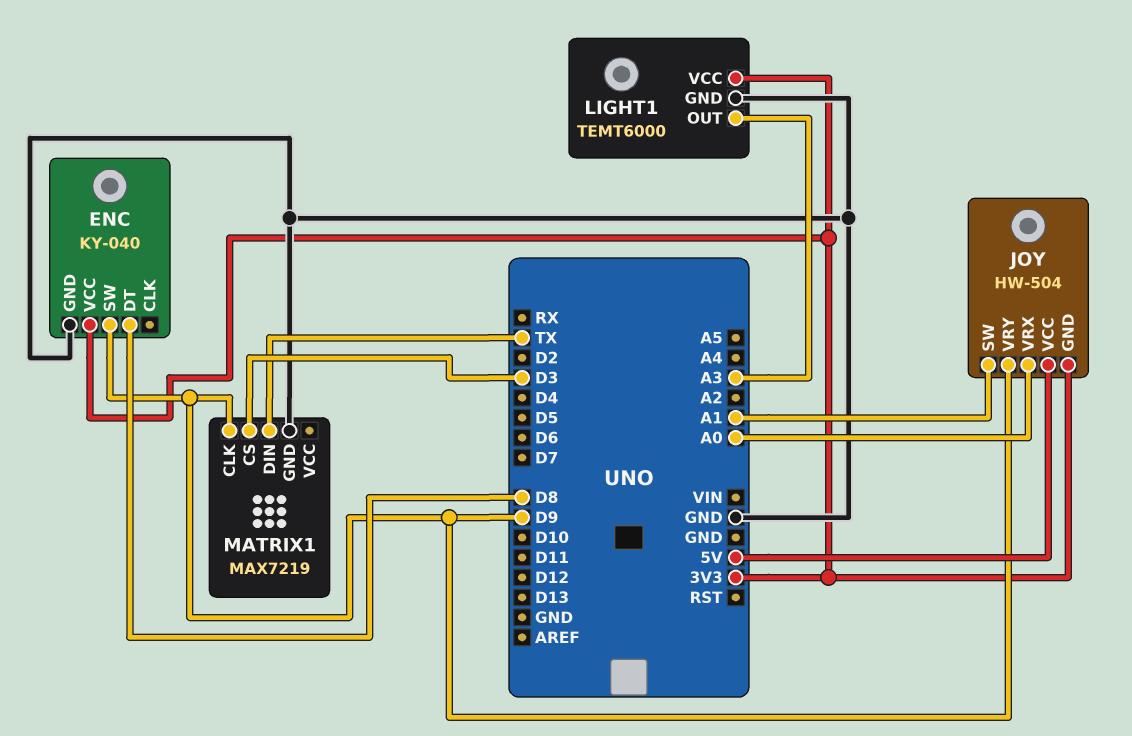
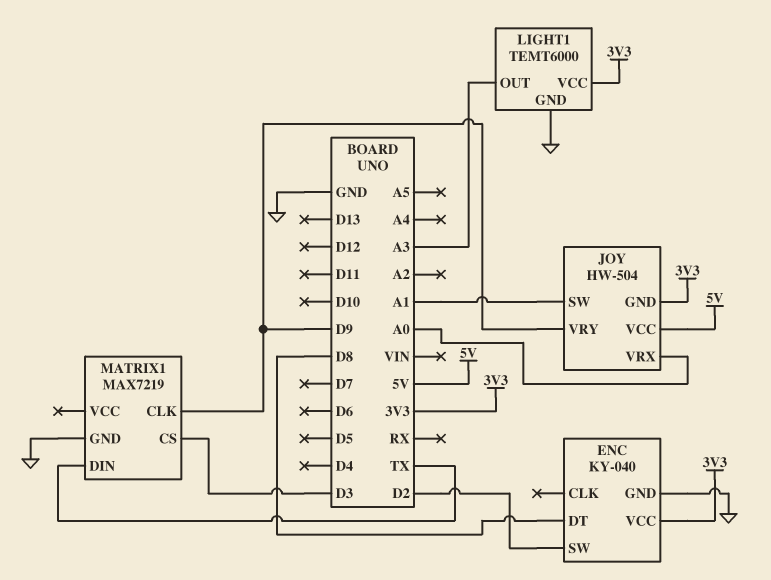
ENC pin SW: D9 -> D2

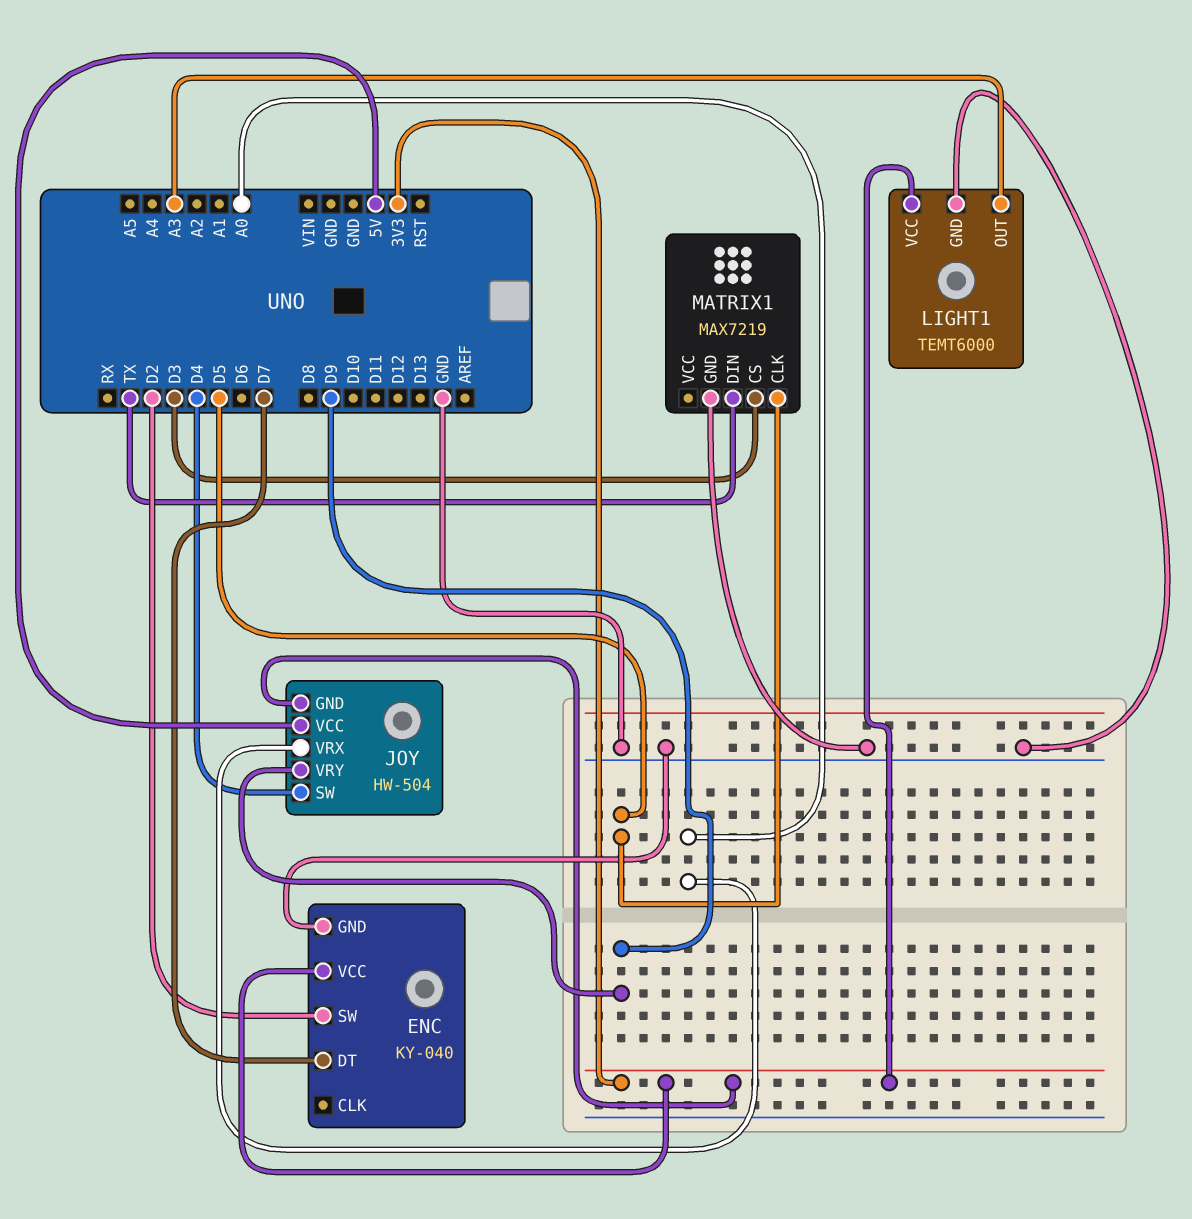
ENC pin DT: D8 -> D7
JOY pin SW: A1 -> D4
MATRIX1 pin CLK: D9 -> D5

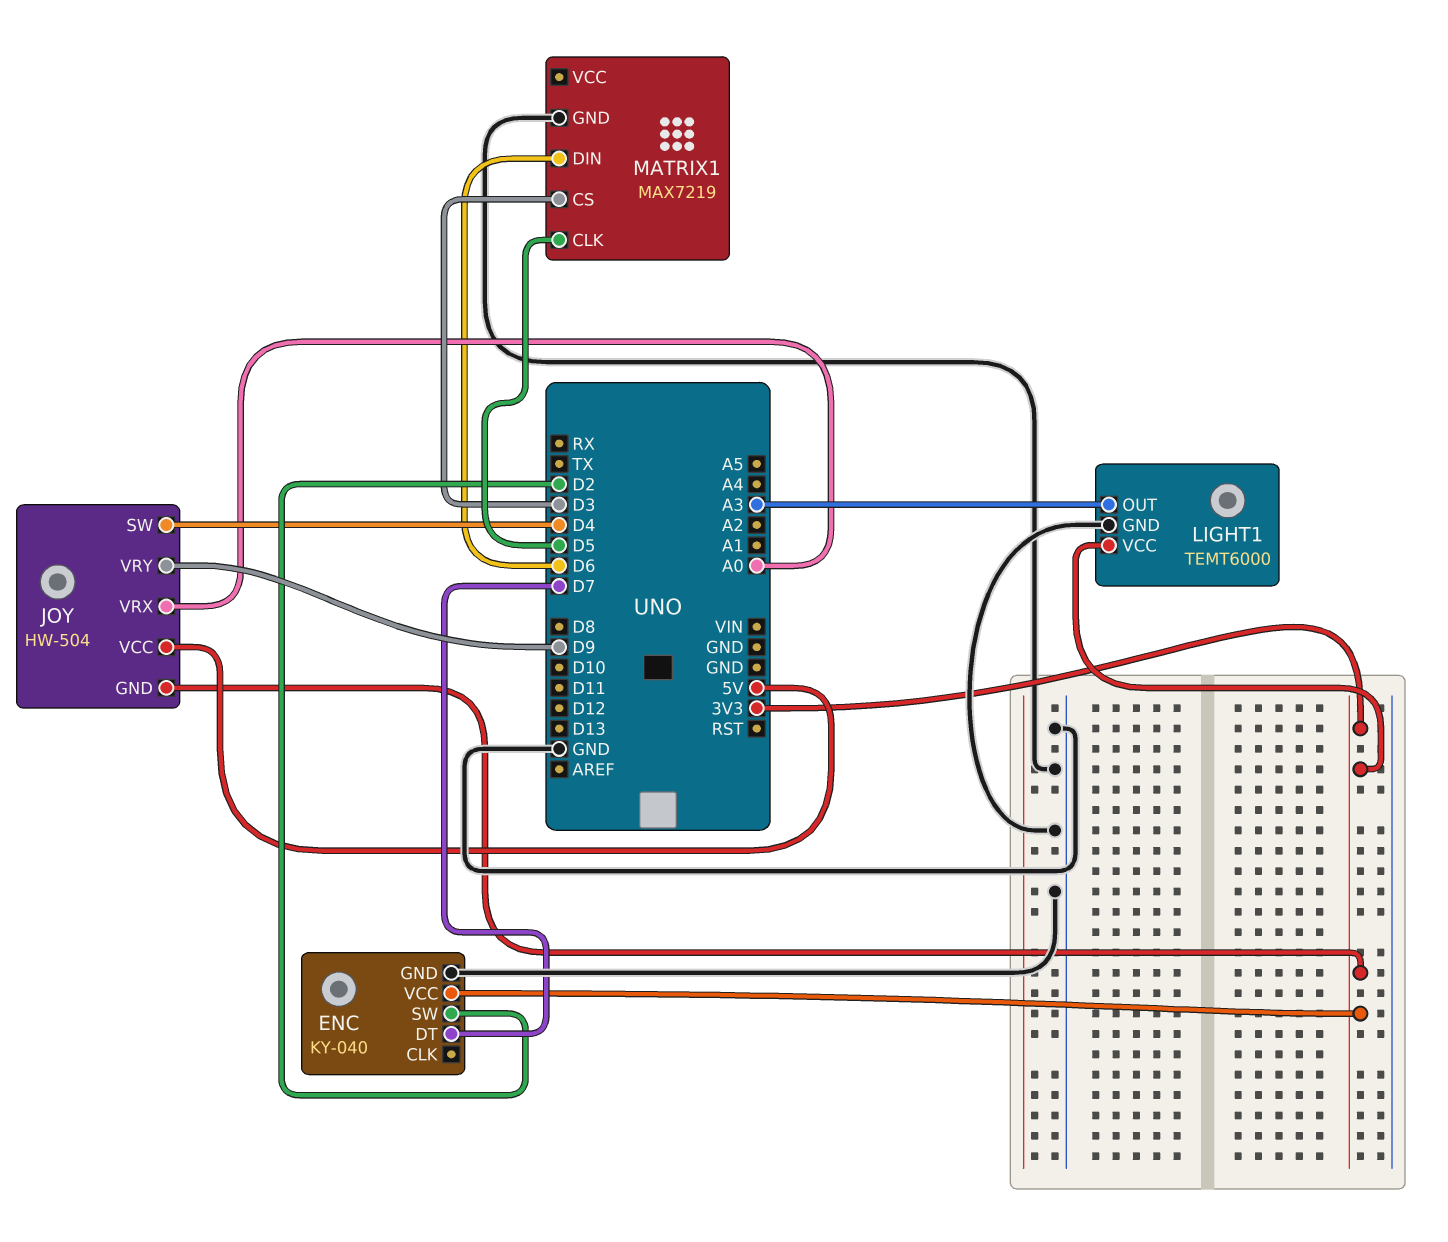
MATRIX1 pin DIN: TX -> D6

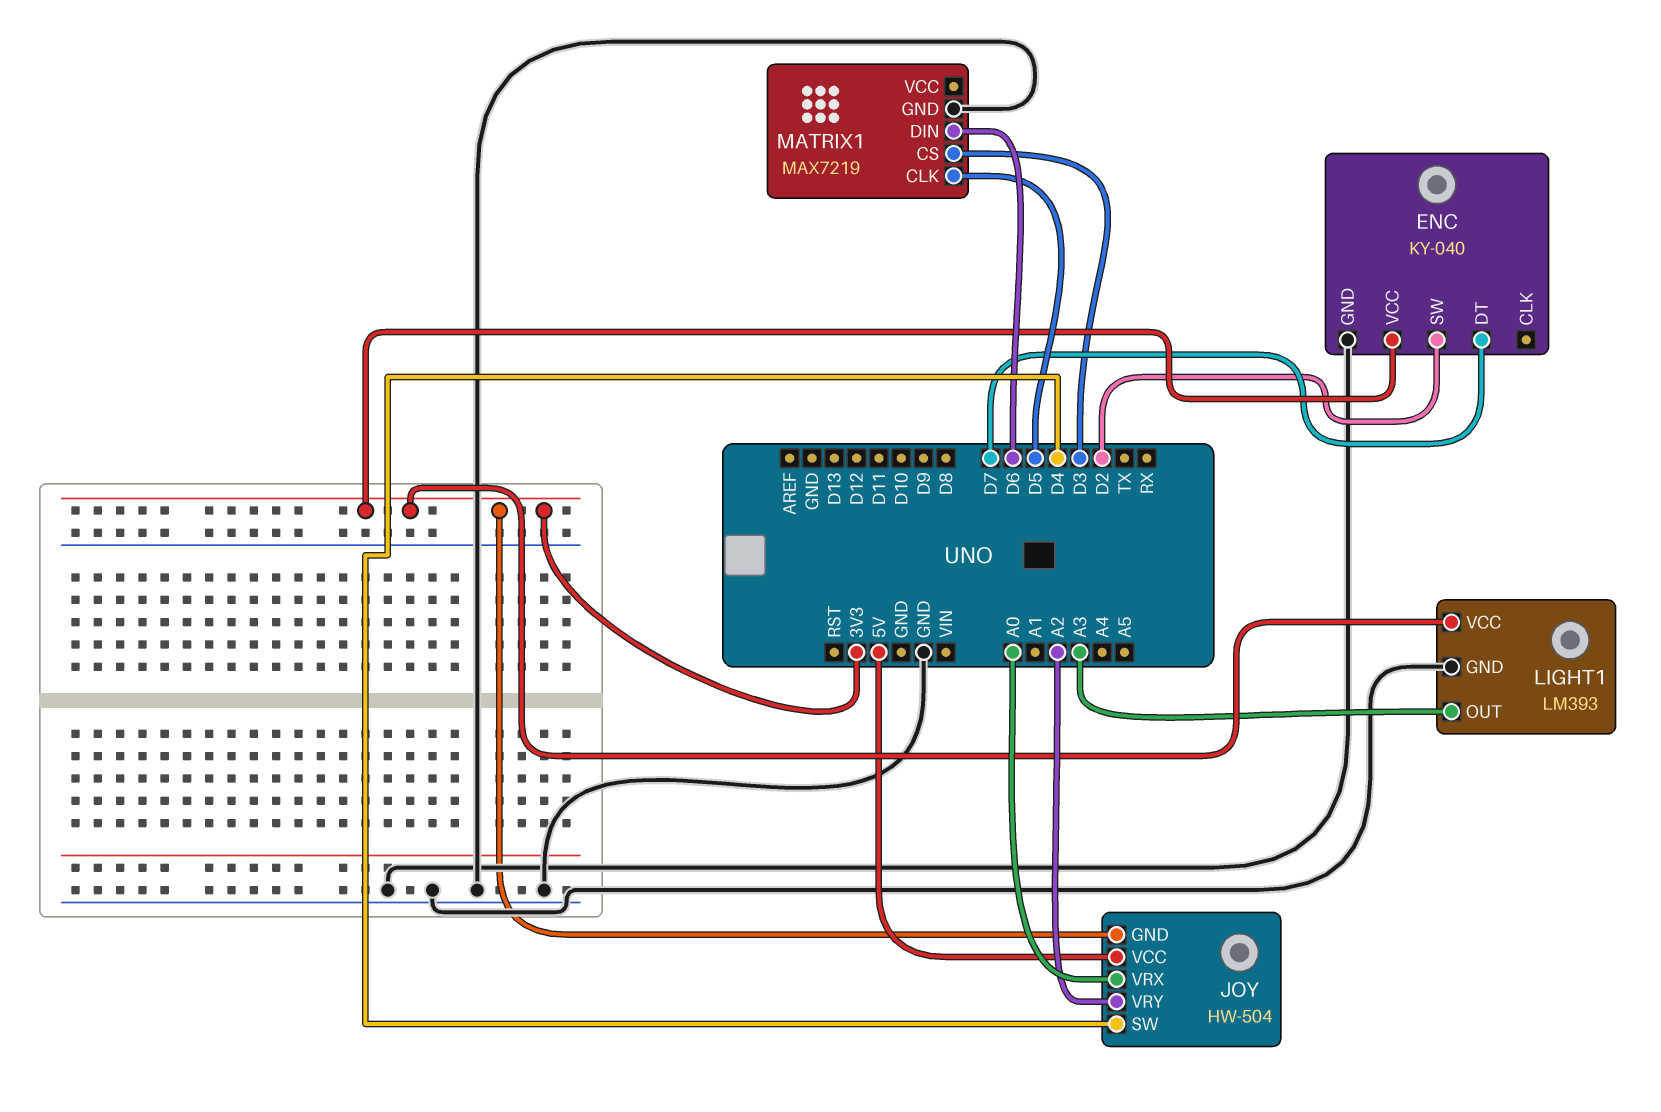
JOY pin VRY: D9 -> A2
LIGHT1: TEMT6000 -> LM393

